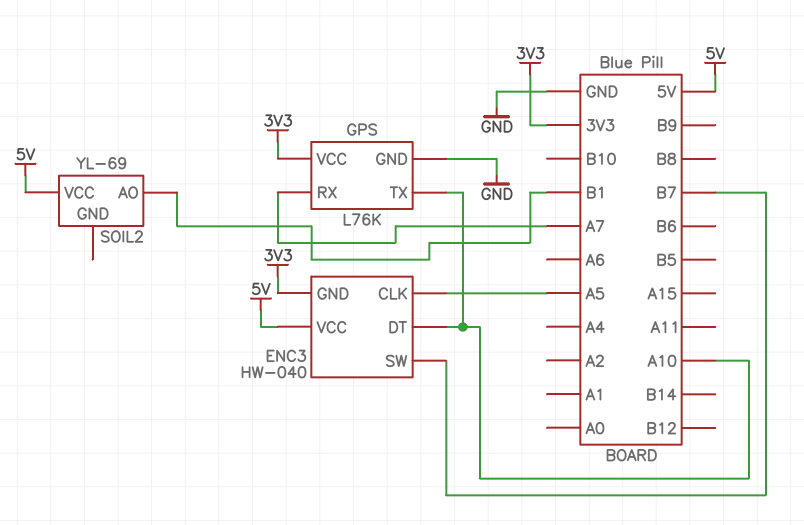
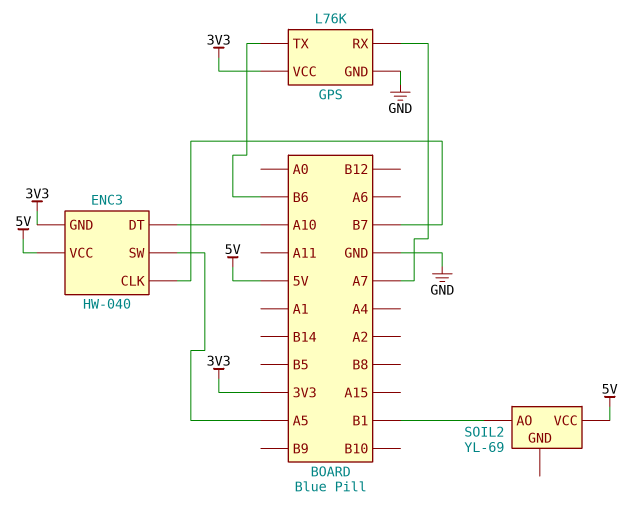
ENC3 pin CLK: A5 -> B7
ENC3 pin SW: B7 -> A5
GPS pin TX: A10 -> B6

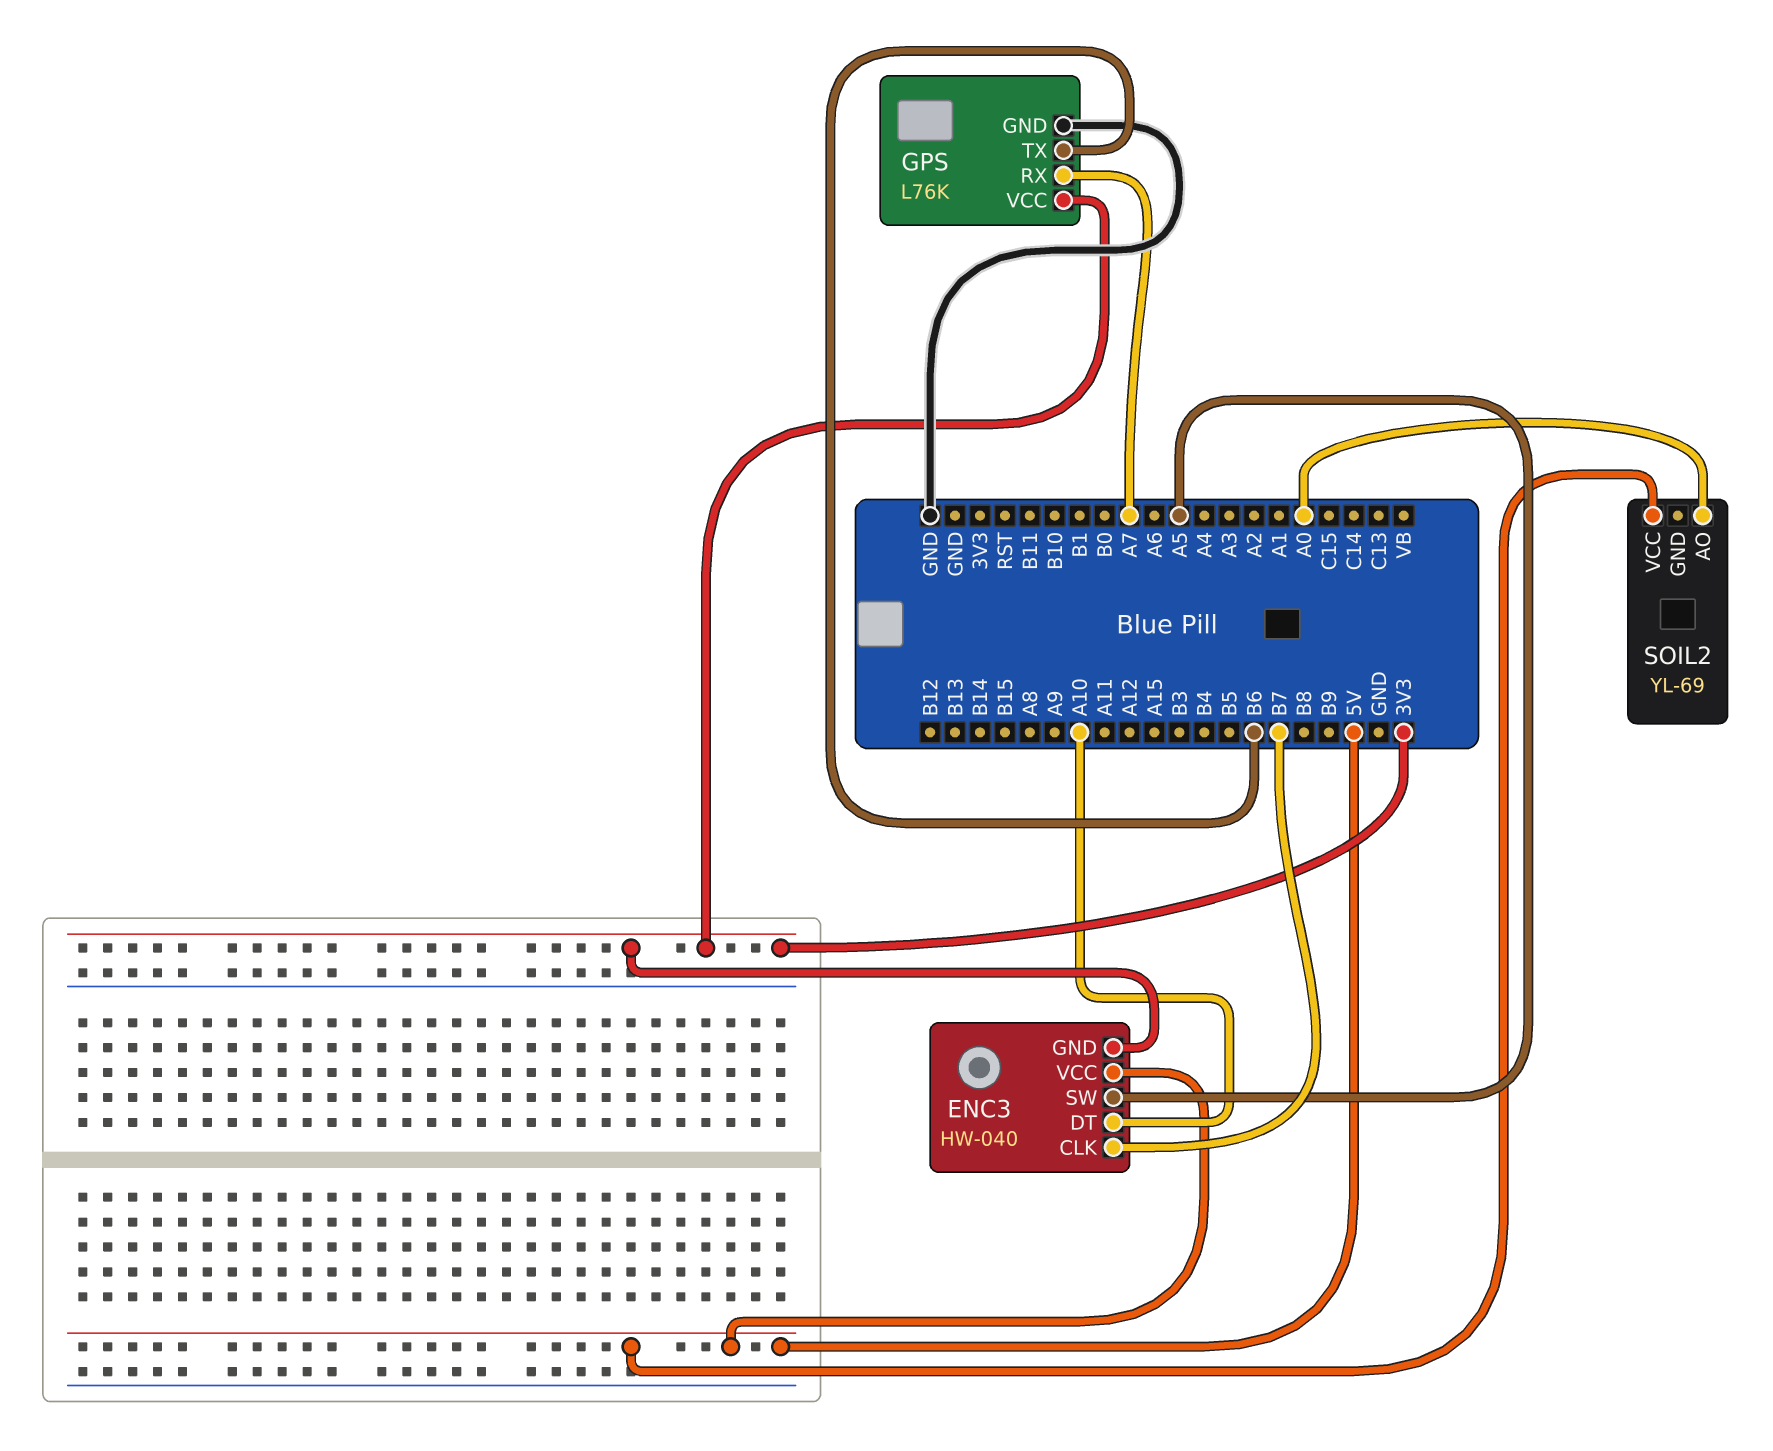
SOIL2 pin AO: B1 -> A0

